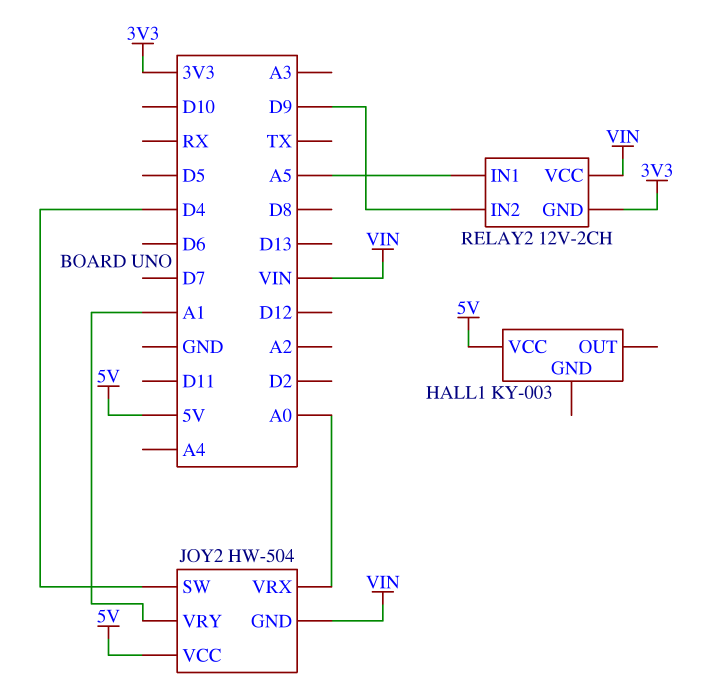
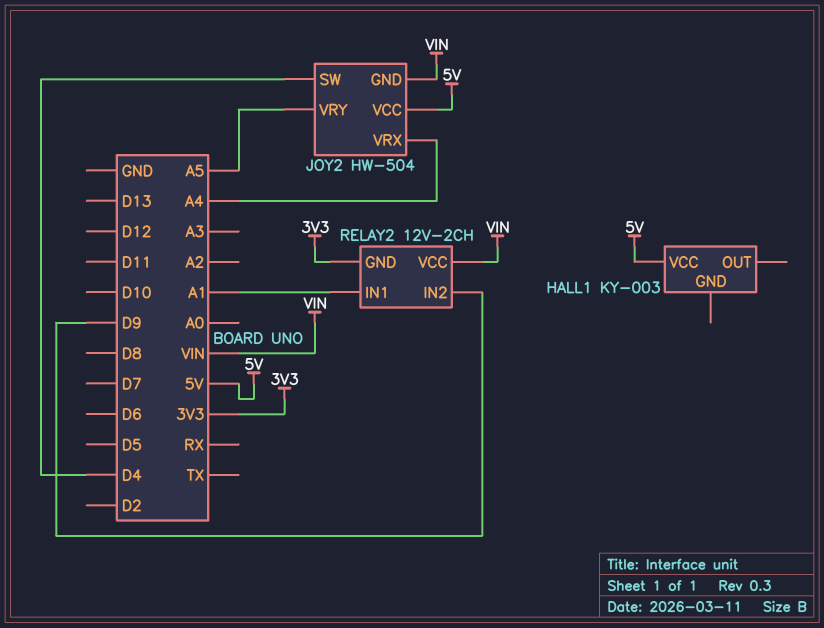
JOY2 pin VRX: A0 -> A4
JOY2 pin VRY: A1 -> A5
RELAY2 pin IN1: A5 -> A1

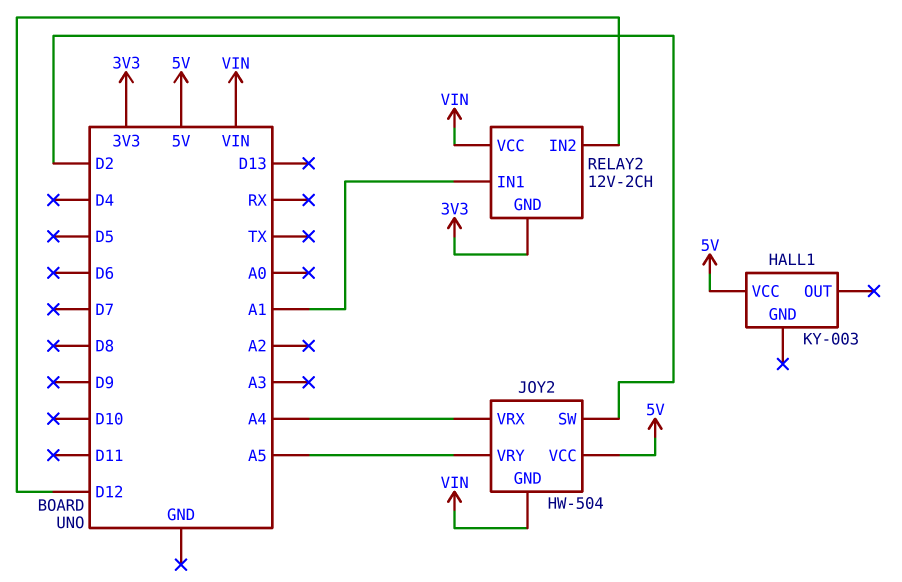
JOY2 pin SW: D4 -> D2
RELAY2 pin IN2: D9 -> D12

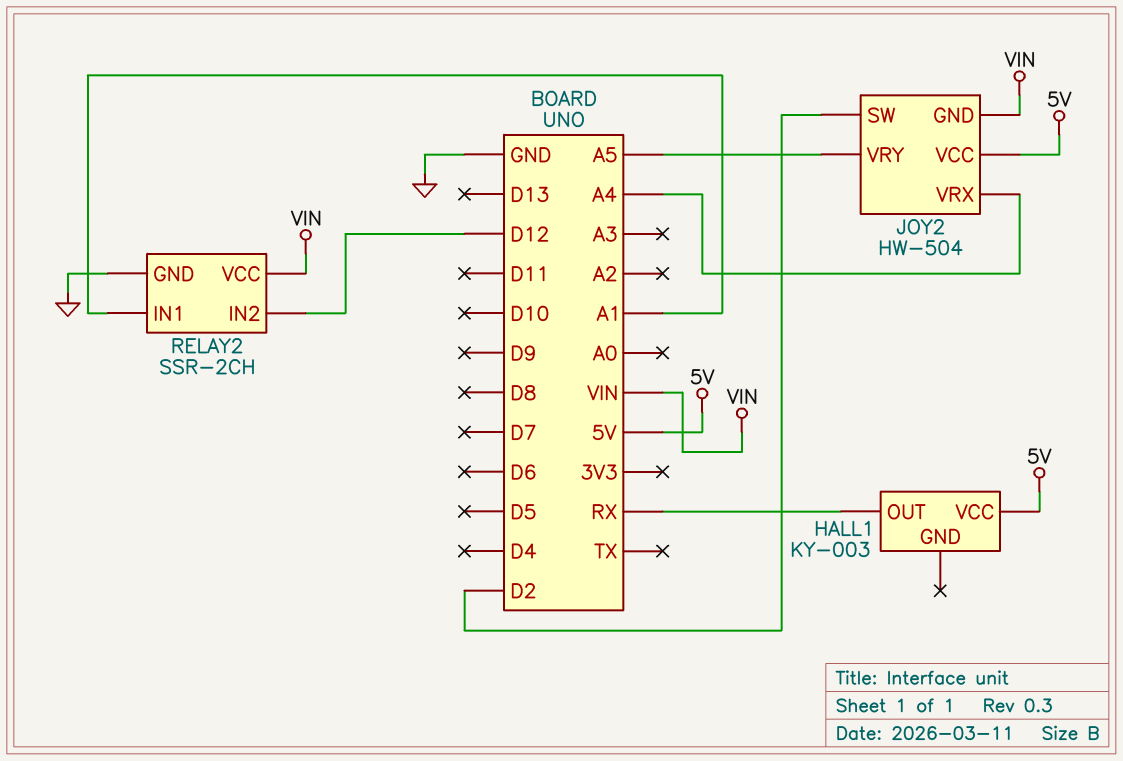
HALL1 pin OUT: none -> RX
RELAY2: 12V-2CH -> SSR-2CH
RELAY2 pin GND: 3V3 -> GND

